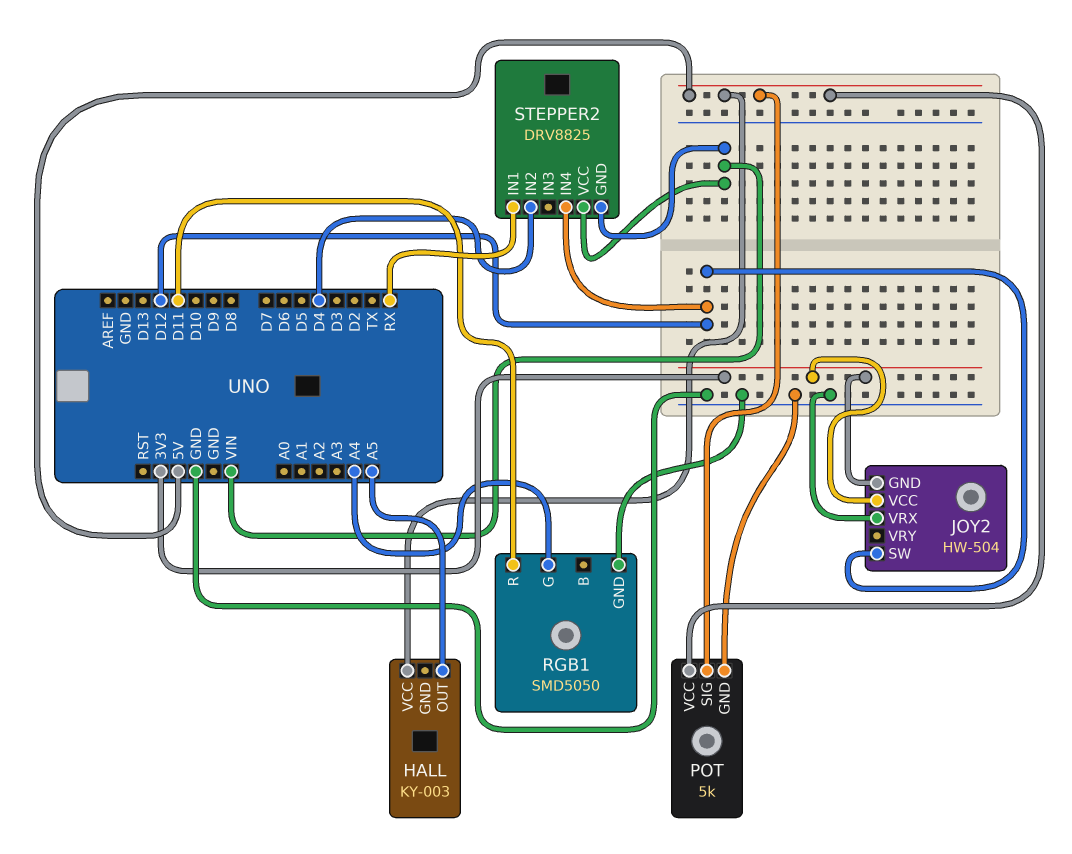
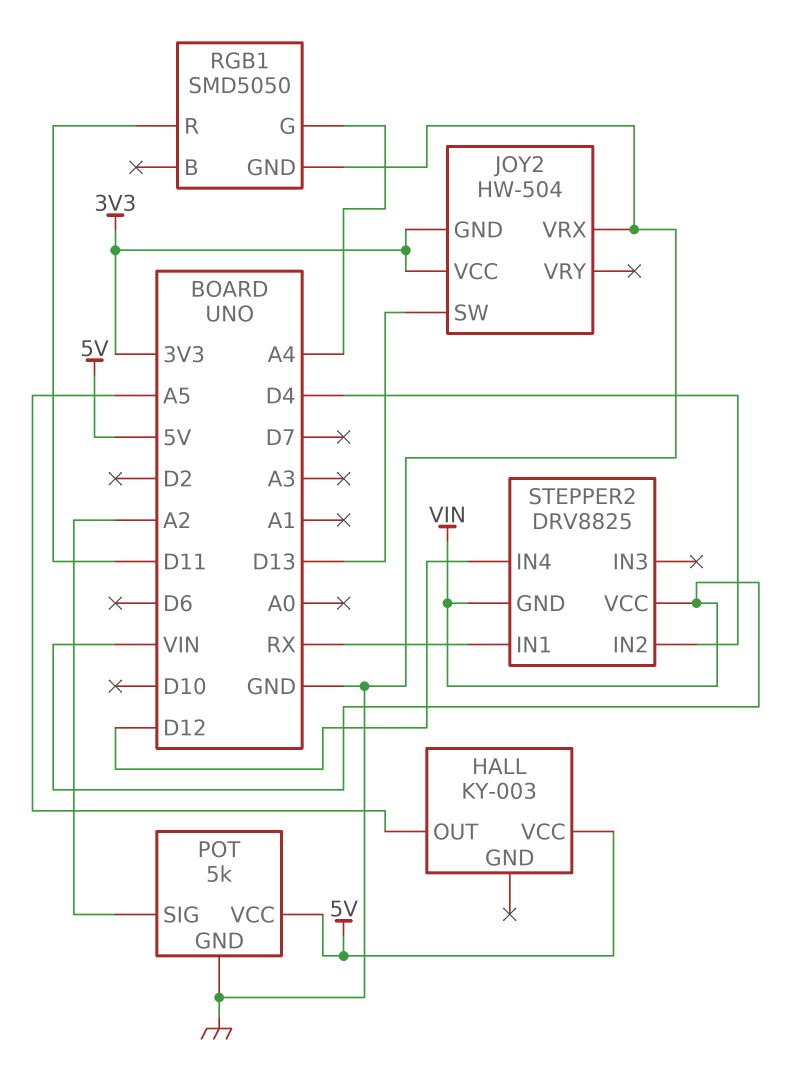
JOY2 pin SW: D12 -> D13
POT pin SIG: 5V -> A2

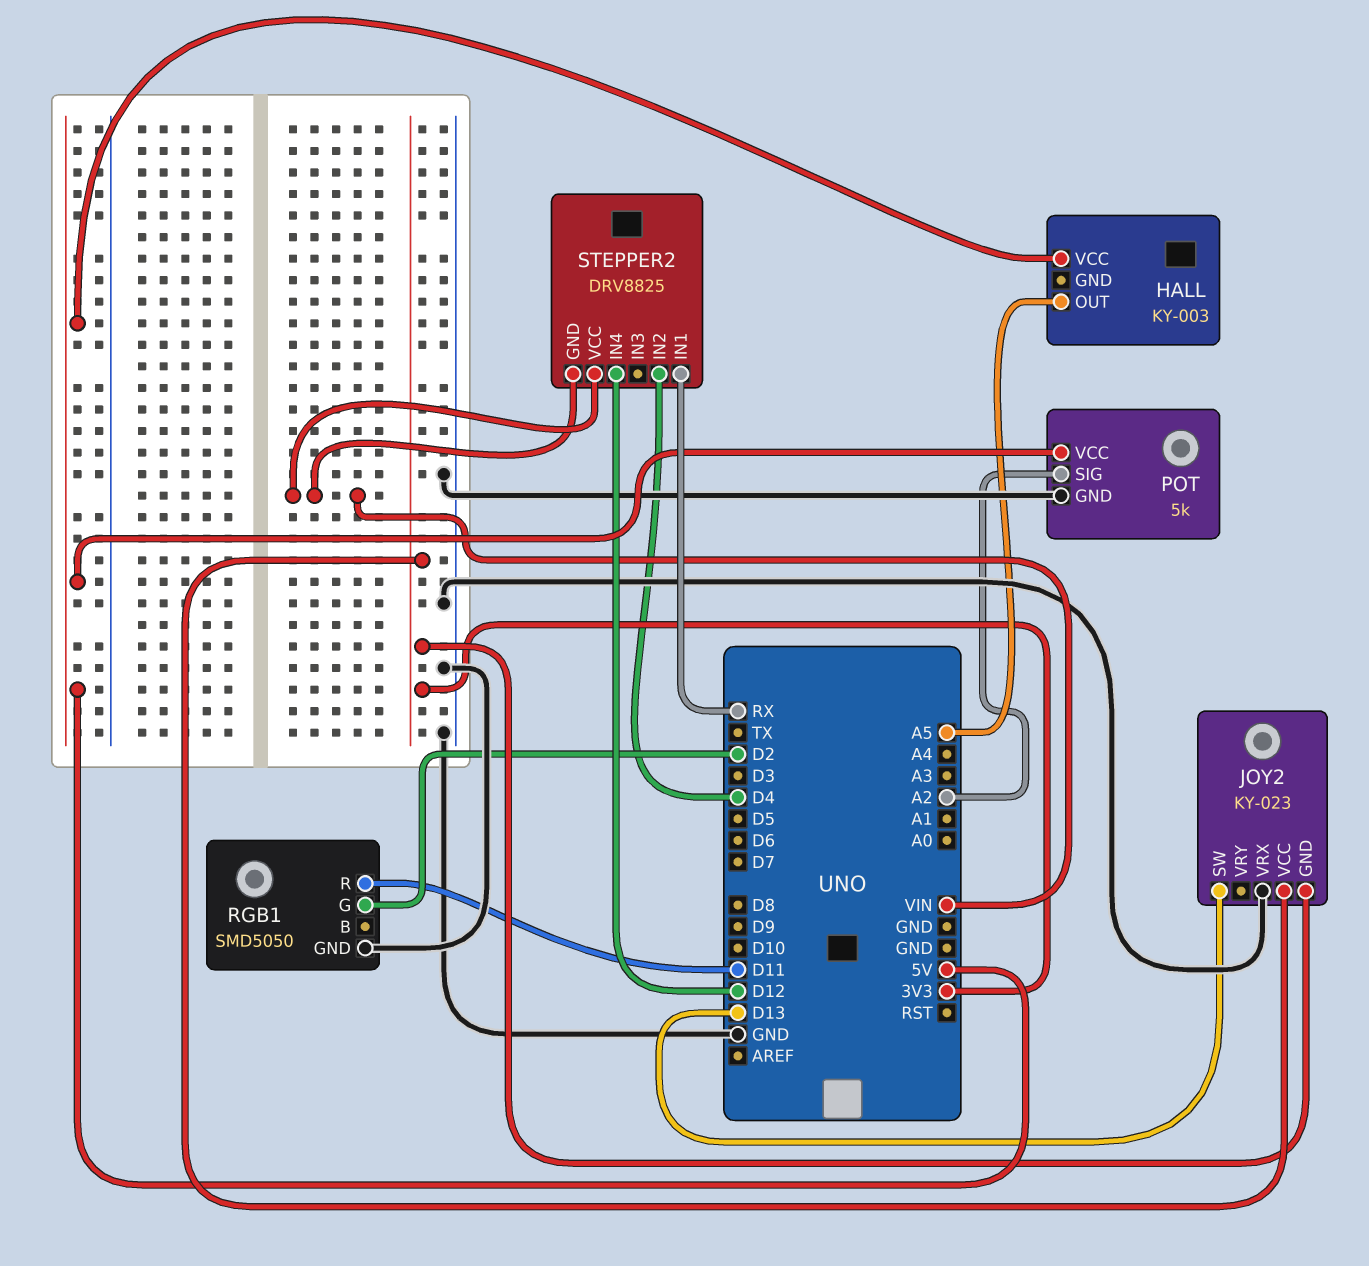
JOY2: HW-504 -> KY-023
RGB1 pin G: A4 -> D2

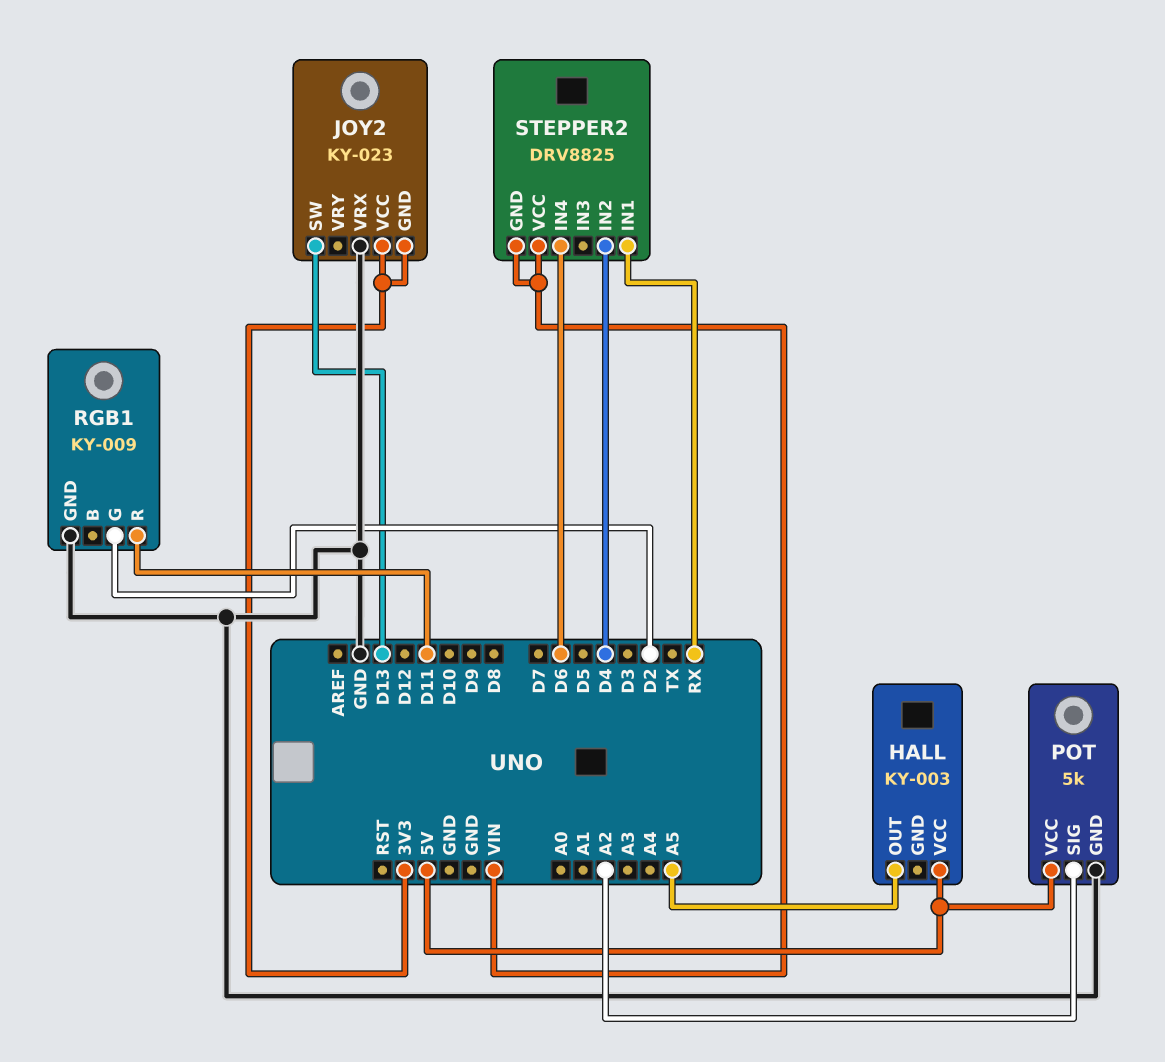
RGB1: SMD5050 -> KY-009
STEPPER2 pin IN4: D12 -> D6

